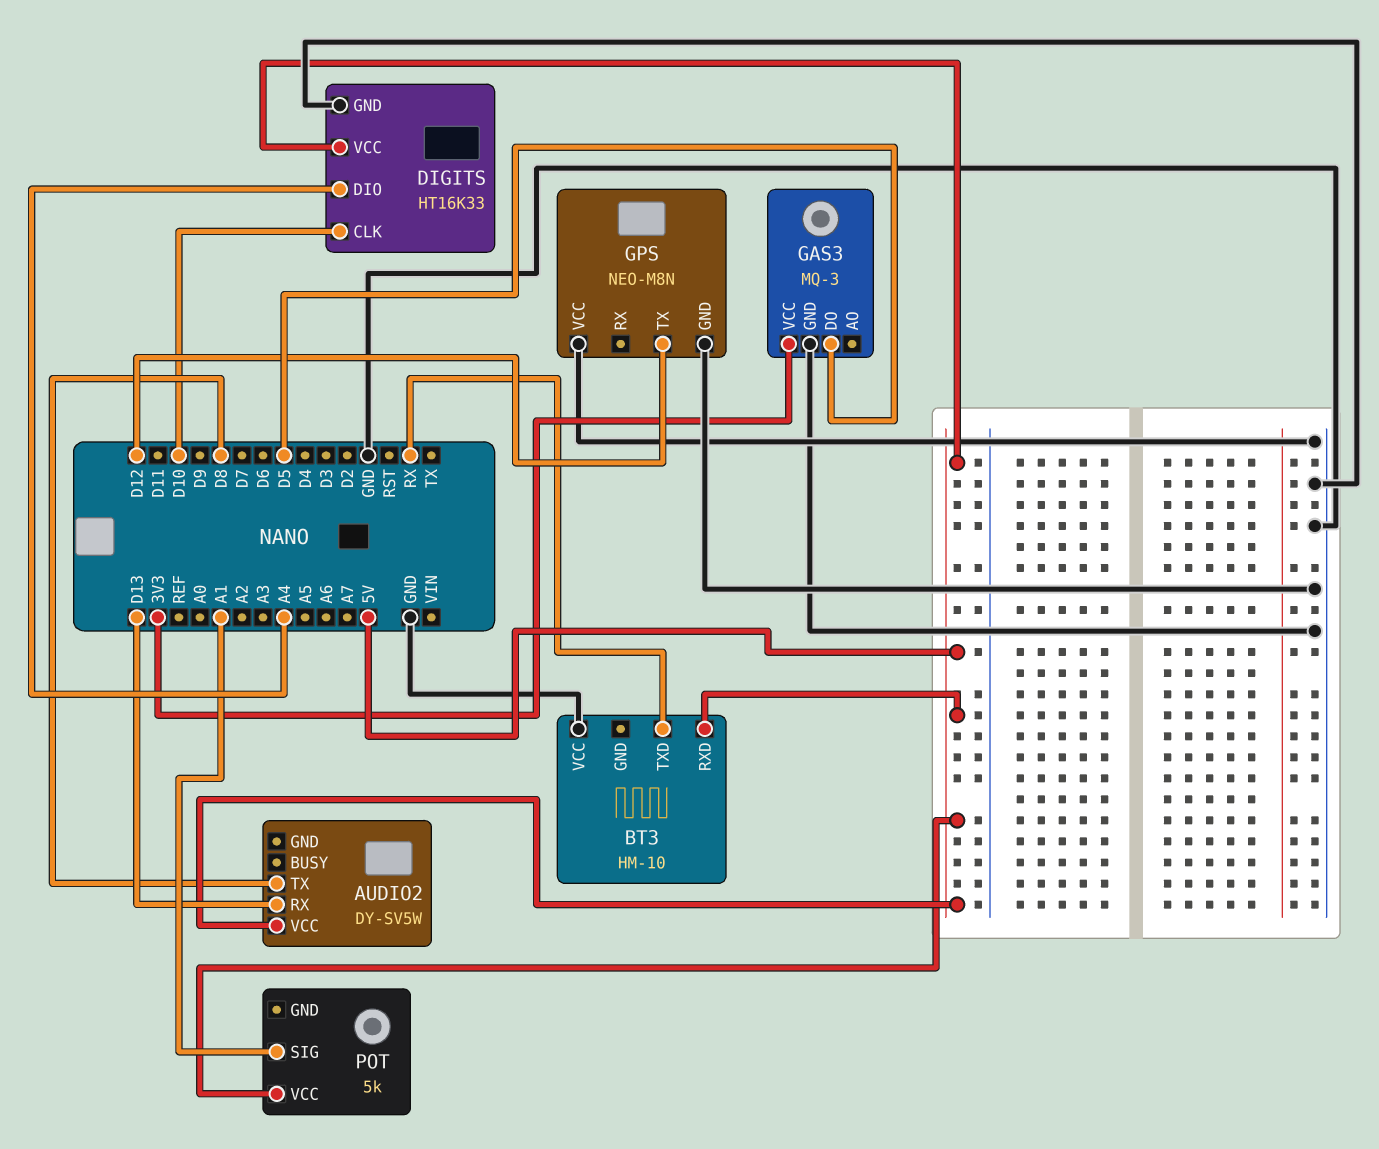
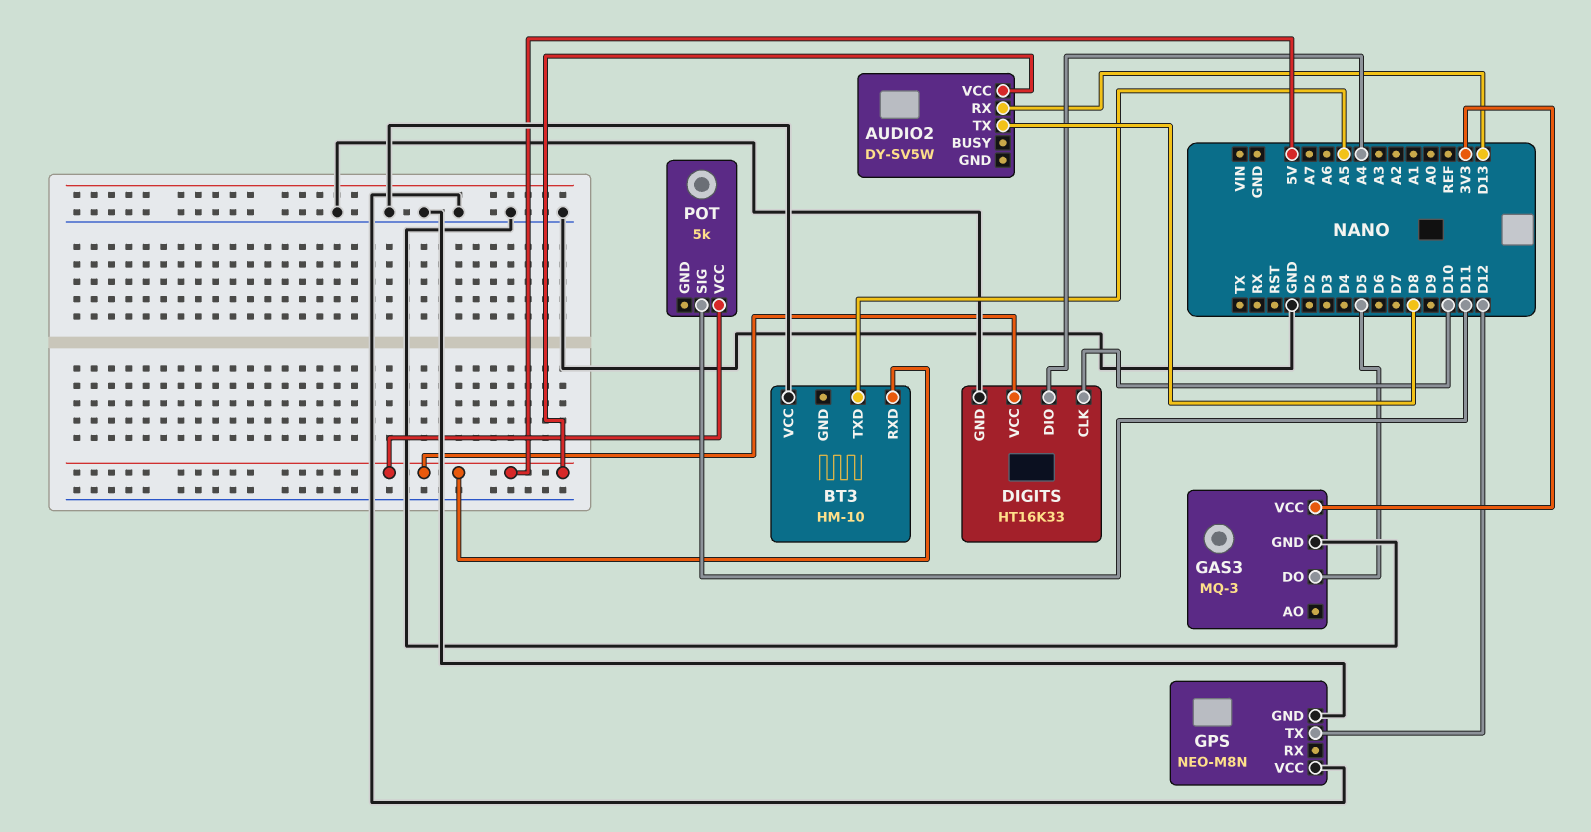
BT3 pin TXD: RX -> A5
POT pin SIG: A1 -> D11

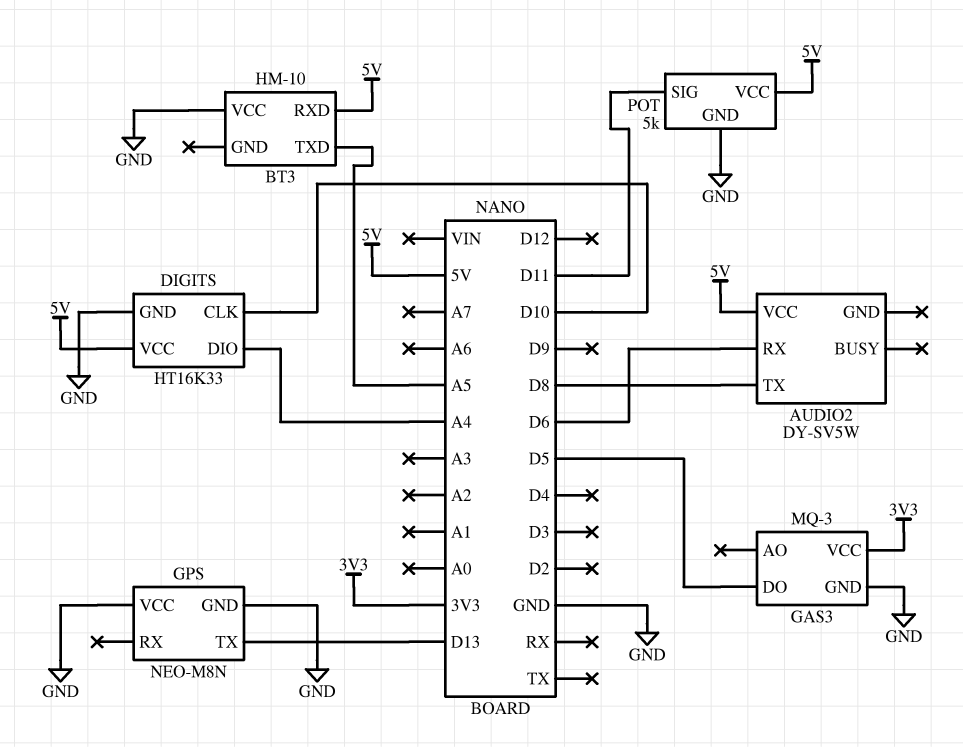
AUDIO2 pin RX: D13 -> D6
GPS pin TX: D12 -> D13
POT pin GND: none -> GND

